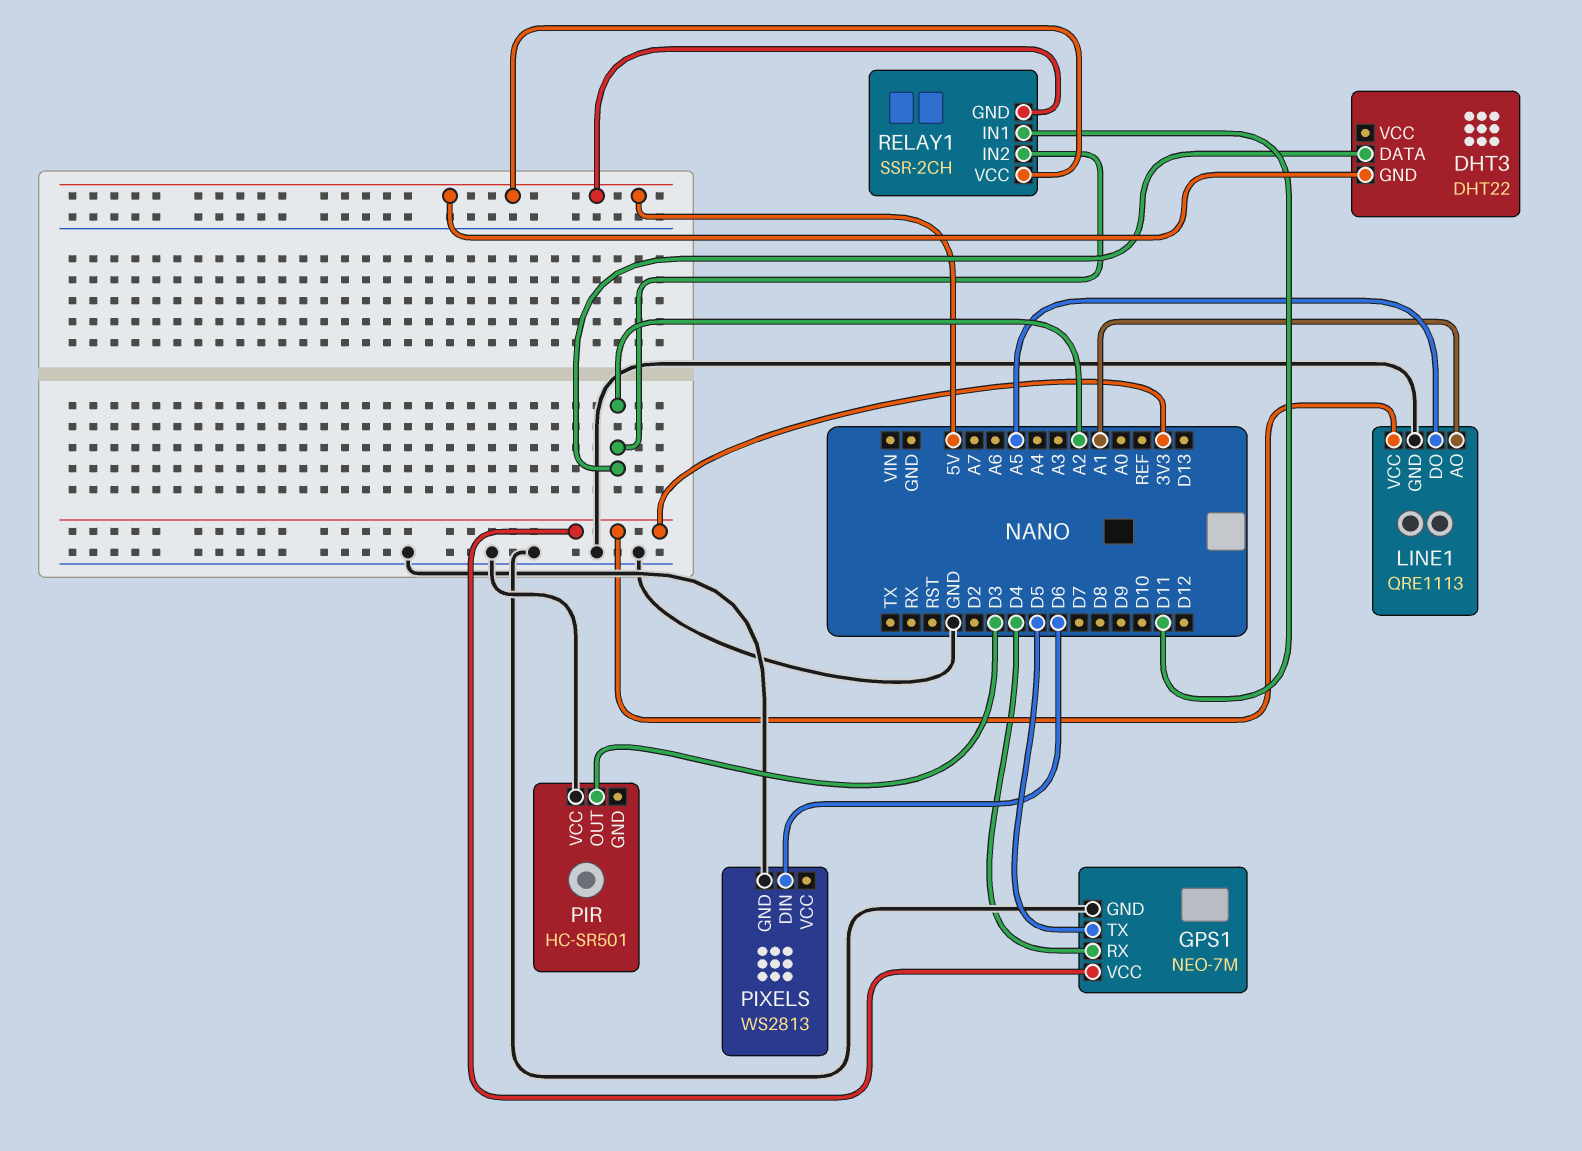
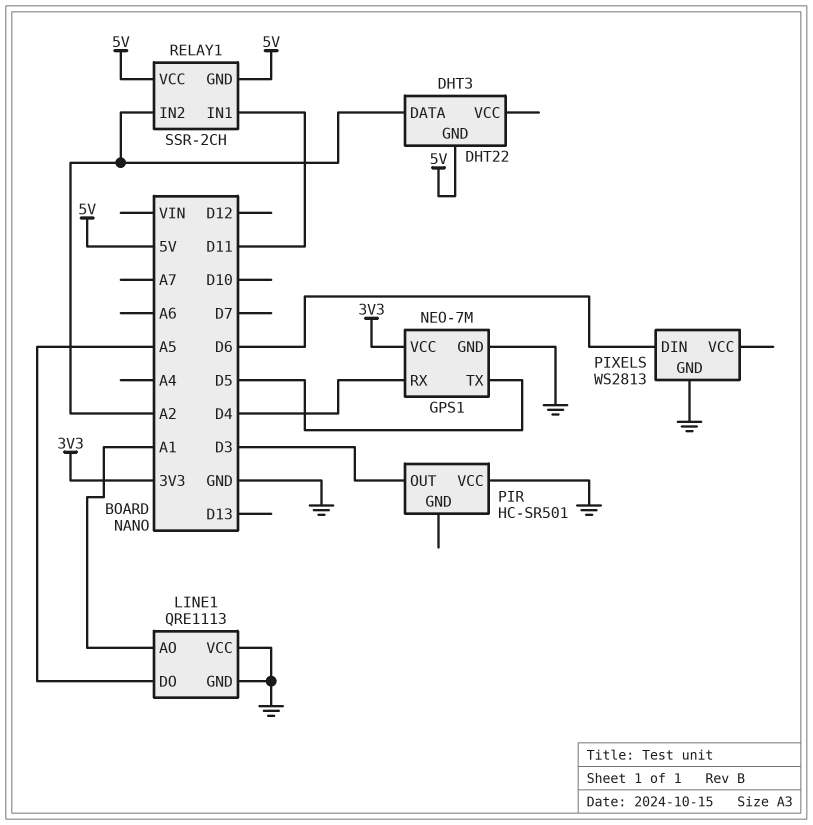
LINE1 pin VCC: 3V3 -> GND

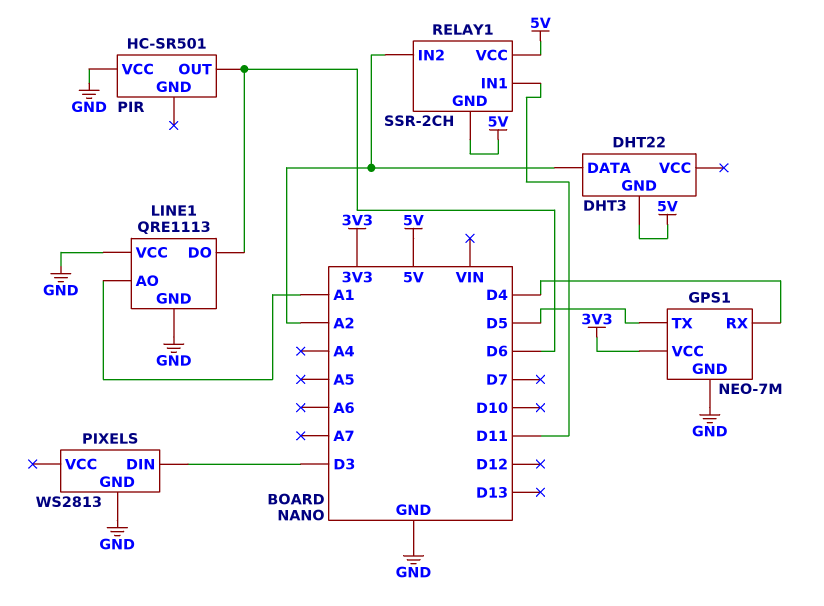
LINE1 pin DO: A5 -> D6
PIR pin OUT: D3 -> D6
PIXELS pin DIN: D6 -> D3

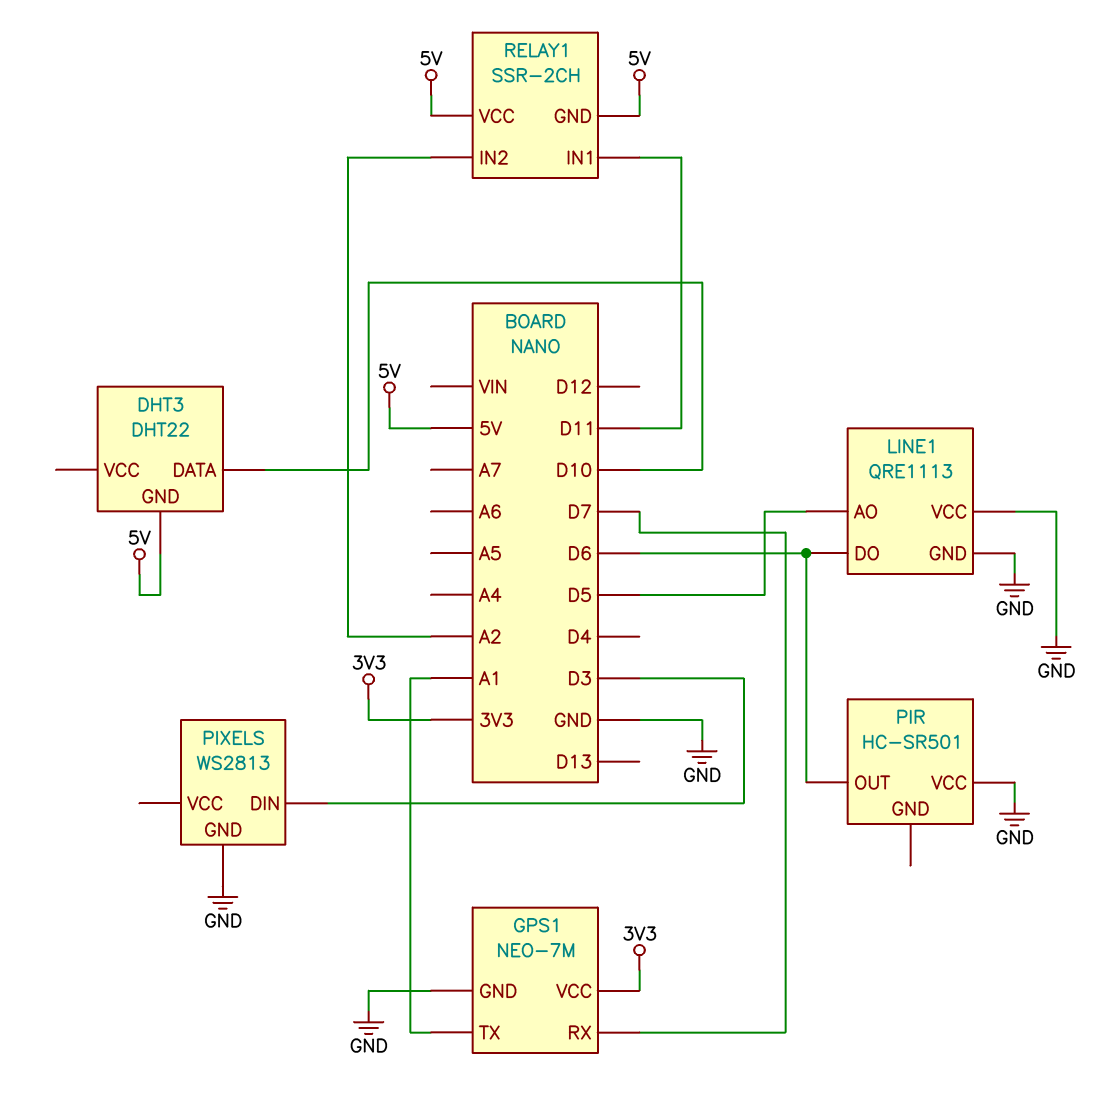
DHT3 pin DATA: A2 -> D10
GPS1 pin RX: D4 -> D7
GPS1 pin TX: D5 -> A1
LINE1 pin AO: A1 -> D5

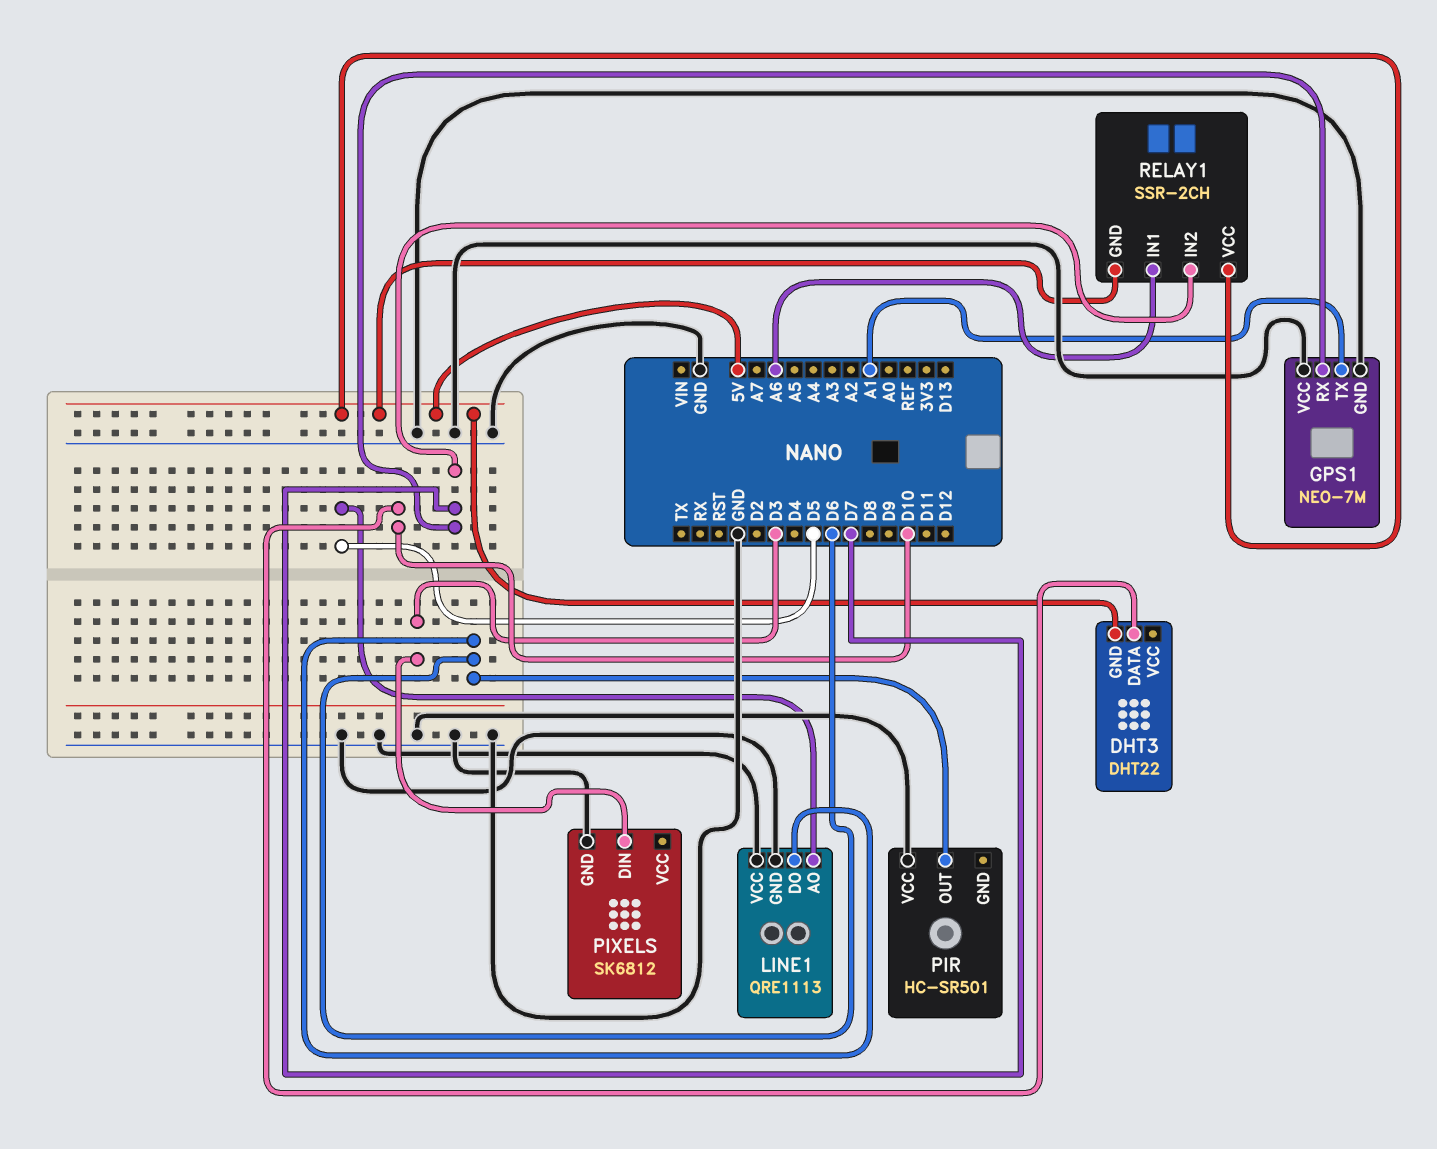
GPS1 pin VCC: 3V3 -> GND
PIXELS: WS2813 -> SK6812
RELAY1 pin IN1: D11 -> A6
RELAY1 pin IN2: A2 -> D7

